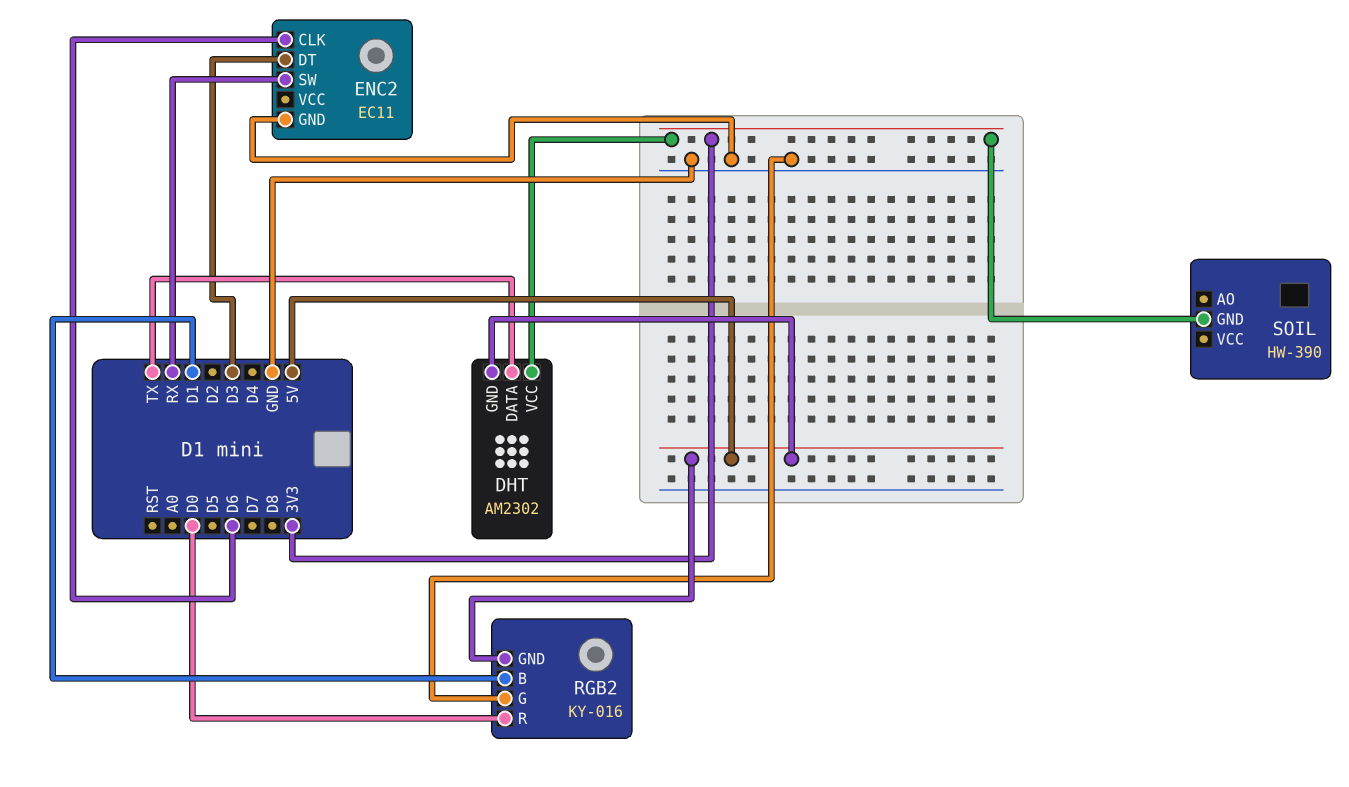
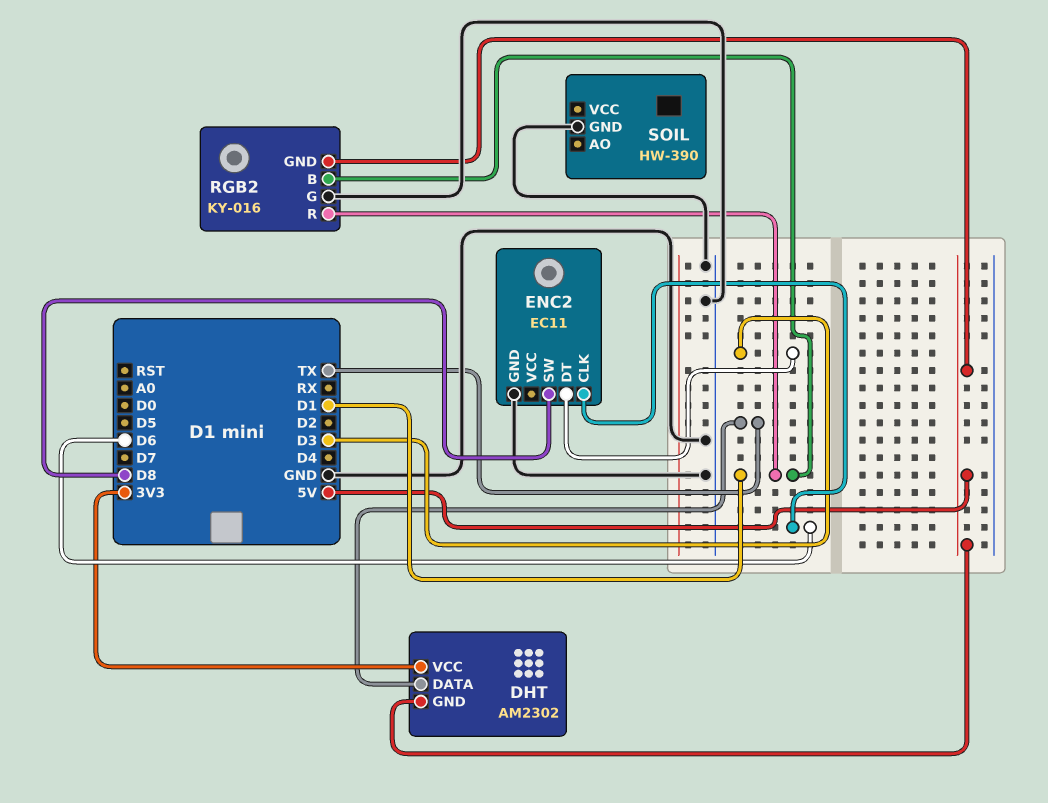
ENC2 pin SW: RX -> D8
RGB2 pin R: D0 -> D1
SOIL pin GND: 3V3 -> GND

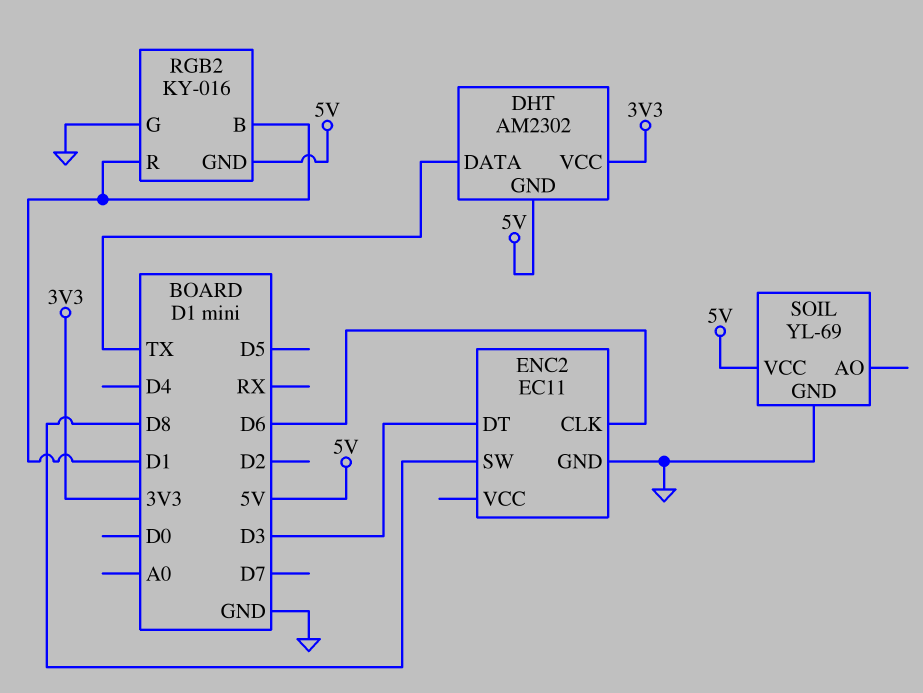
SOIL: HW-390 -> YL-69
SOIL pin VCC: none -> 5V

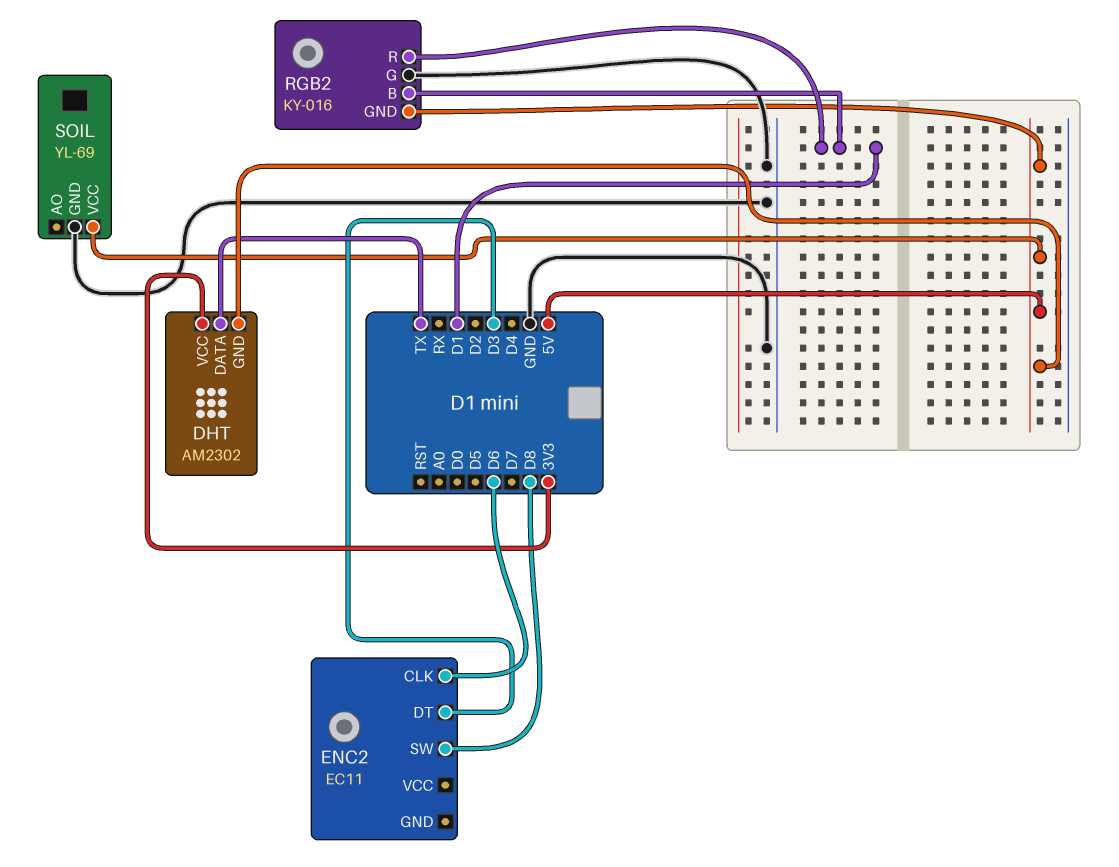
ENC2 pin GND: GND -> none

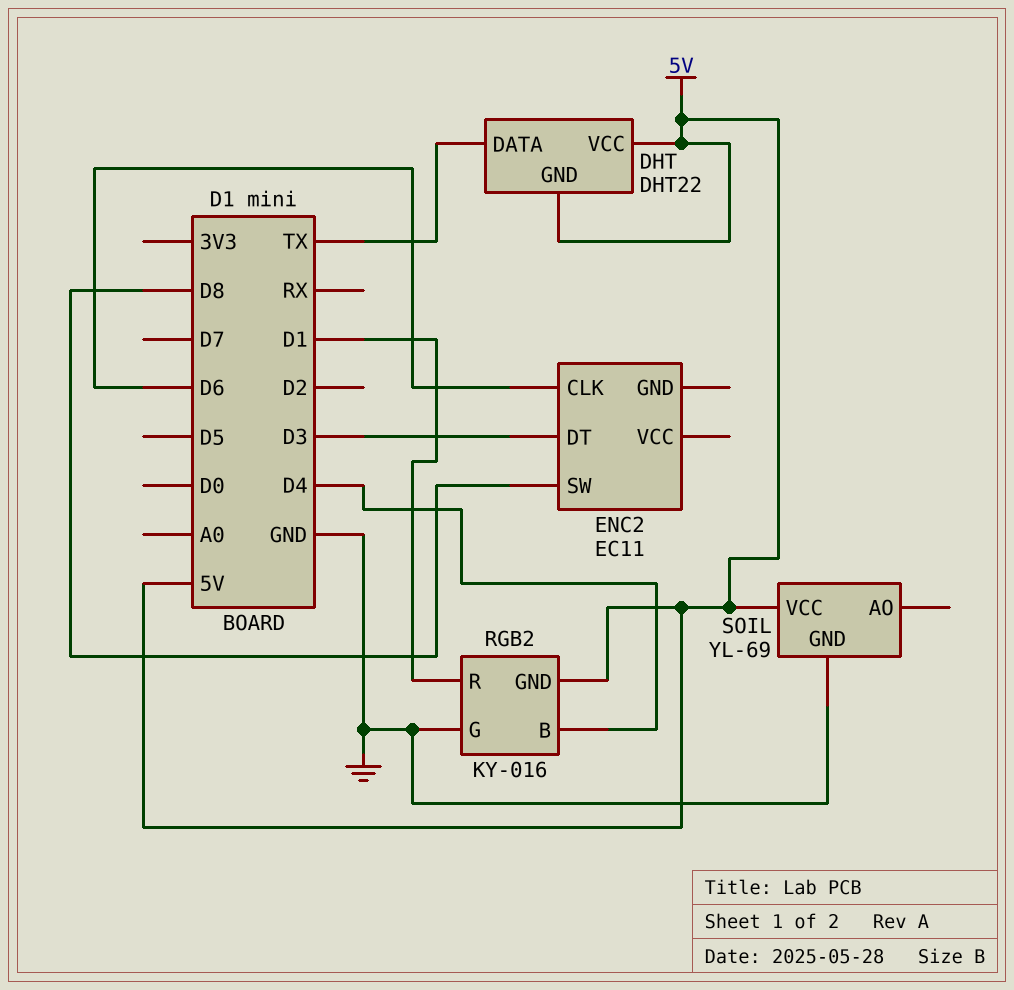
DHT: AM2302 -> DHT22
DHT pin VCC: 3V3 -> 5V
RGB2 pin B: D1 -> D4

